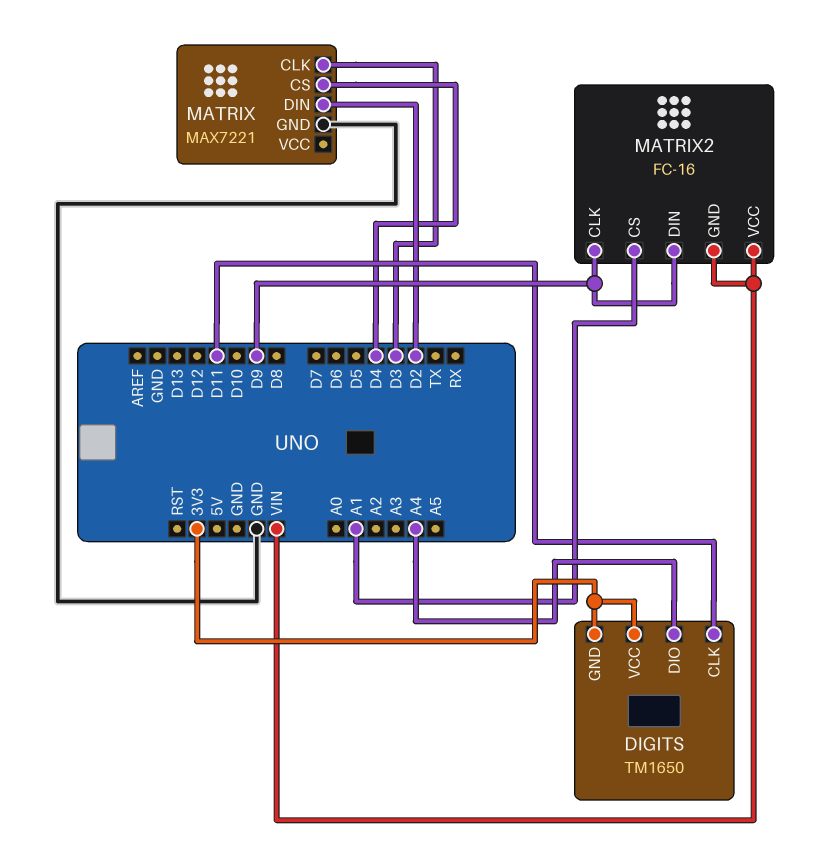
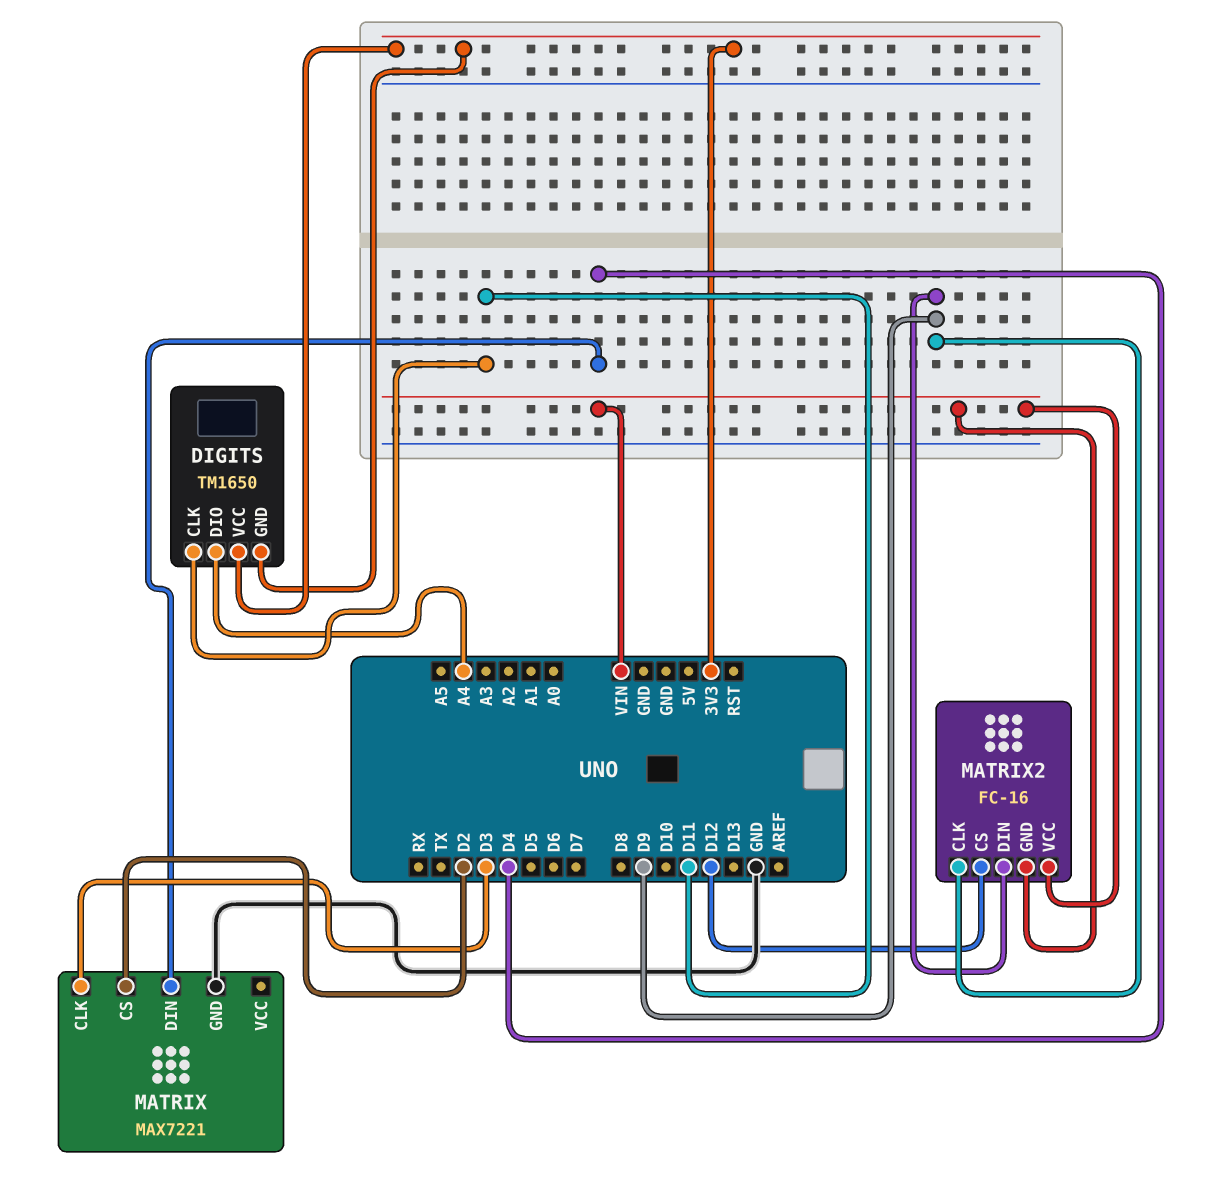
MATRIX pin CS: D4 -> D2
MATRIX pin DIN: D2 -> D4
MATRIX2 pin CS: A1 -> D12

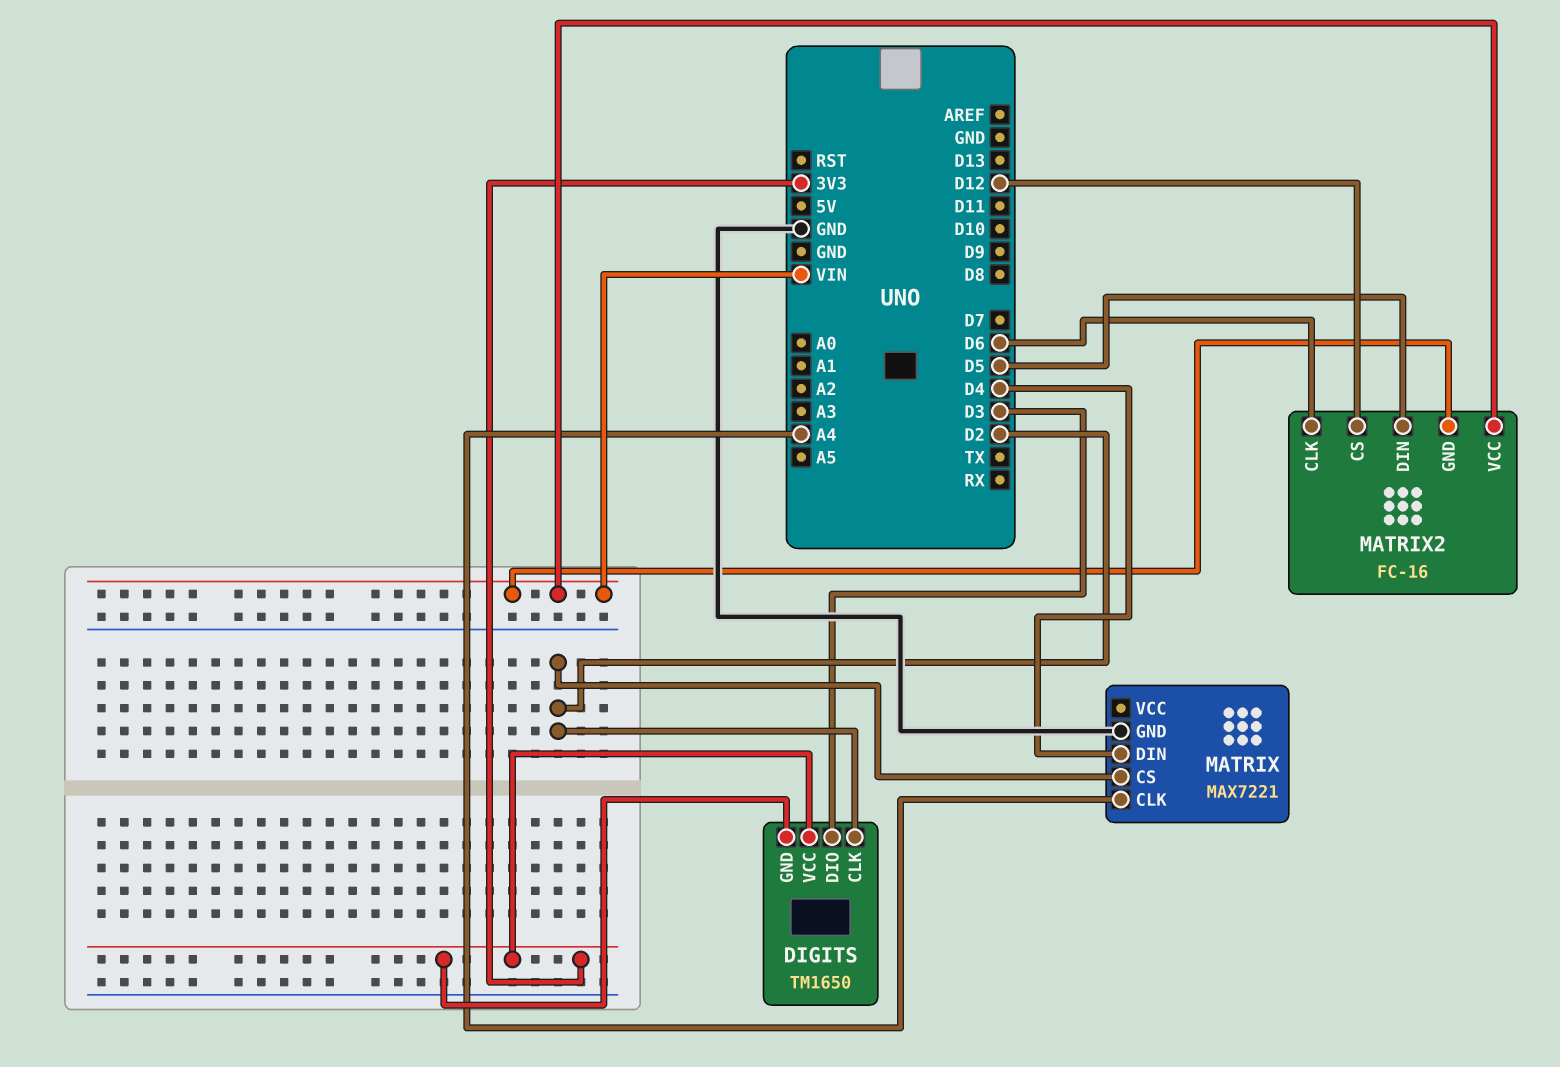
DIGITS pin CLK: D11 -> D2
DIGITS pin DIO: A4 -> D3
MATRIX pin CLK: D3 -> A4
MATRIX2 pin CLK: D9 -> D6
MATRIX2 pin DIN: D9 -> D5

